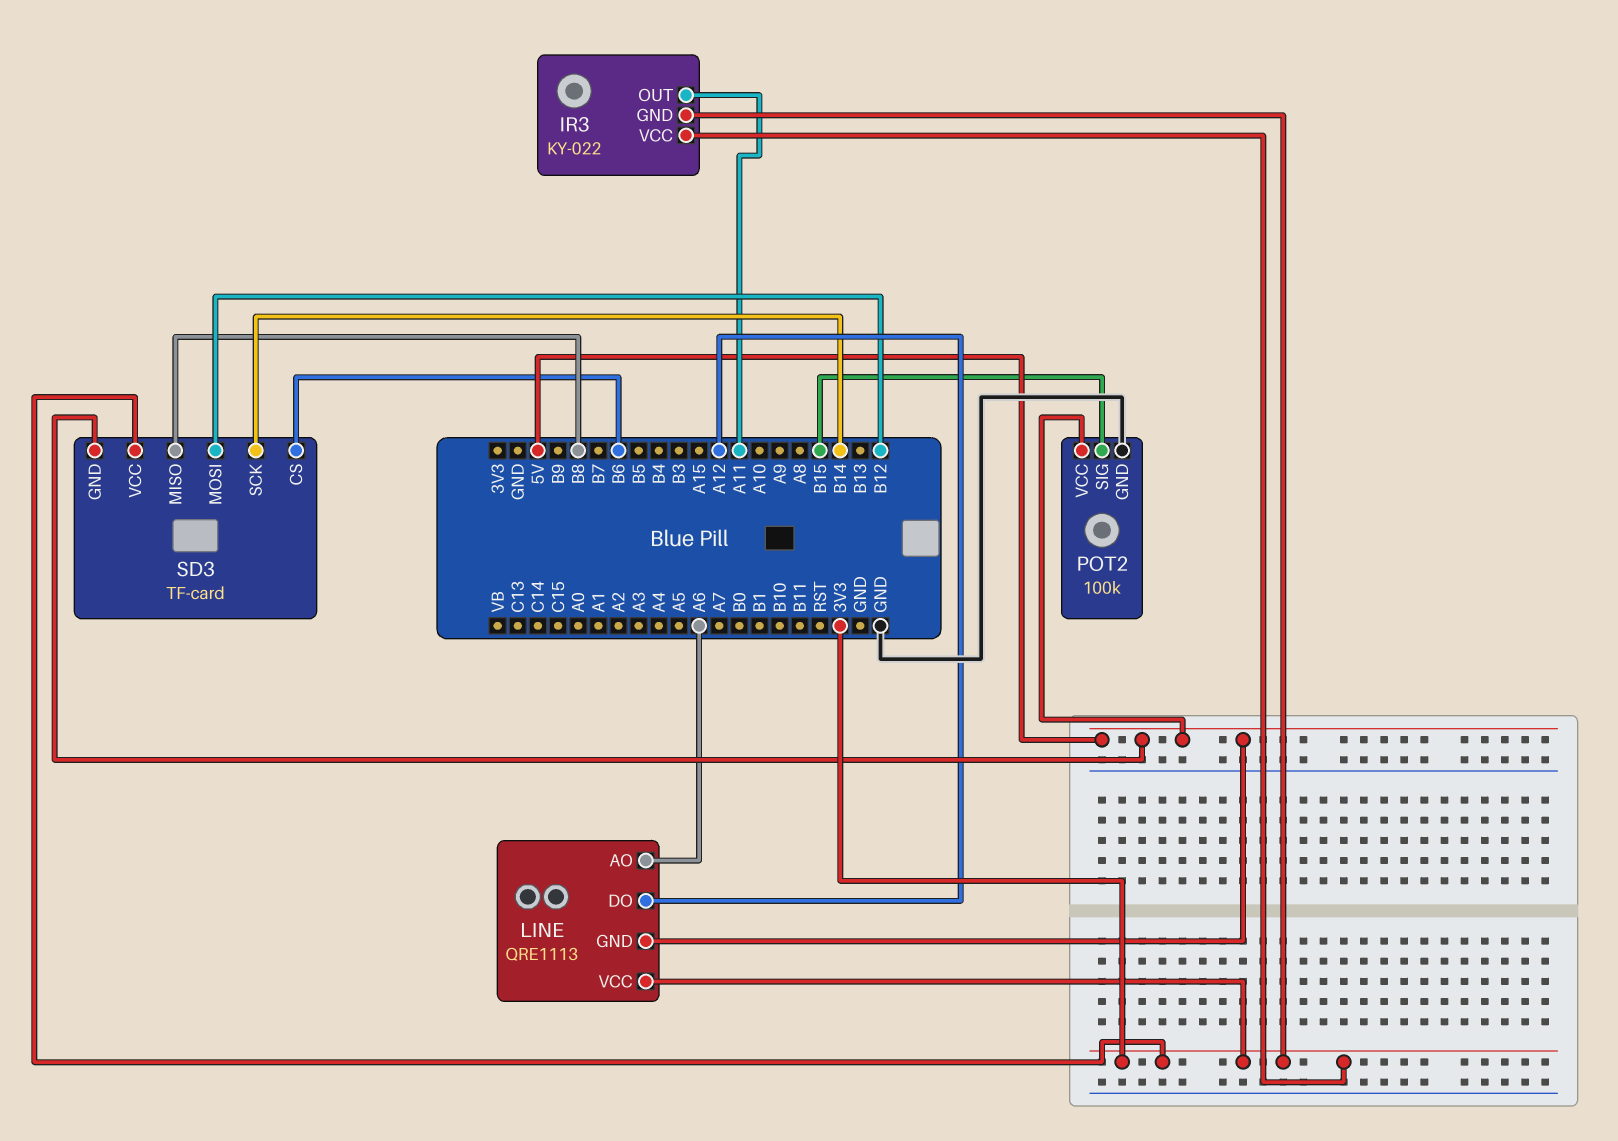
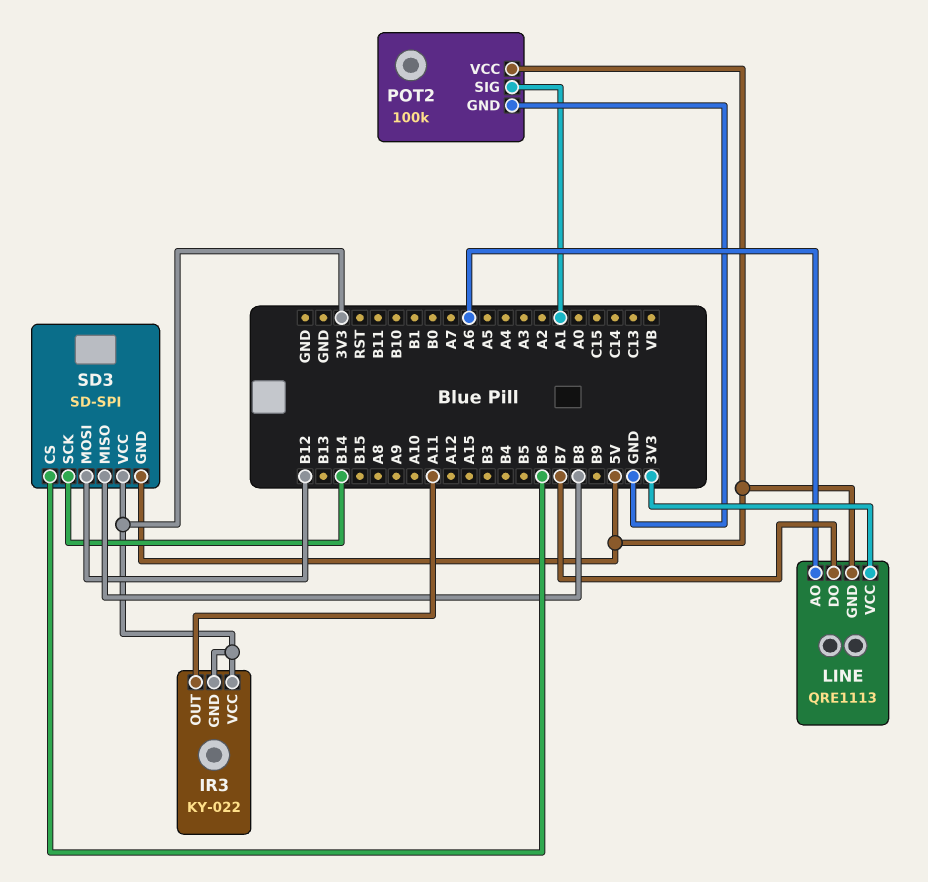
LINE pin DO: A12 -> B7
POT2 pin SIG: B15 -> A1
SD3: TF-card -> SD-SPI

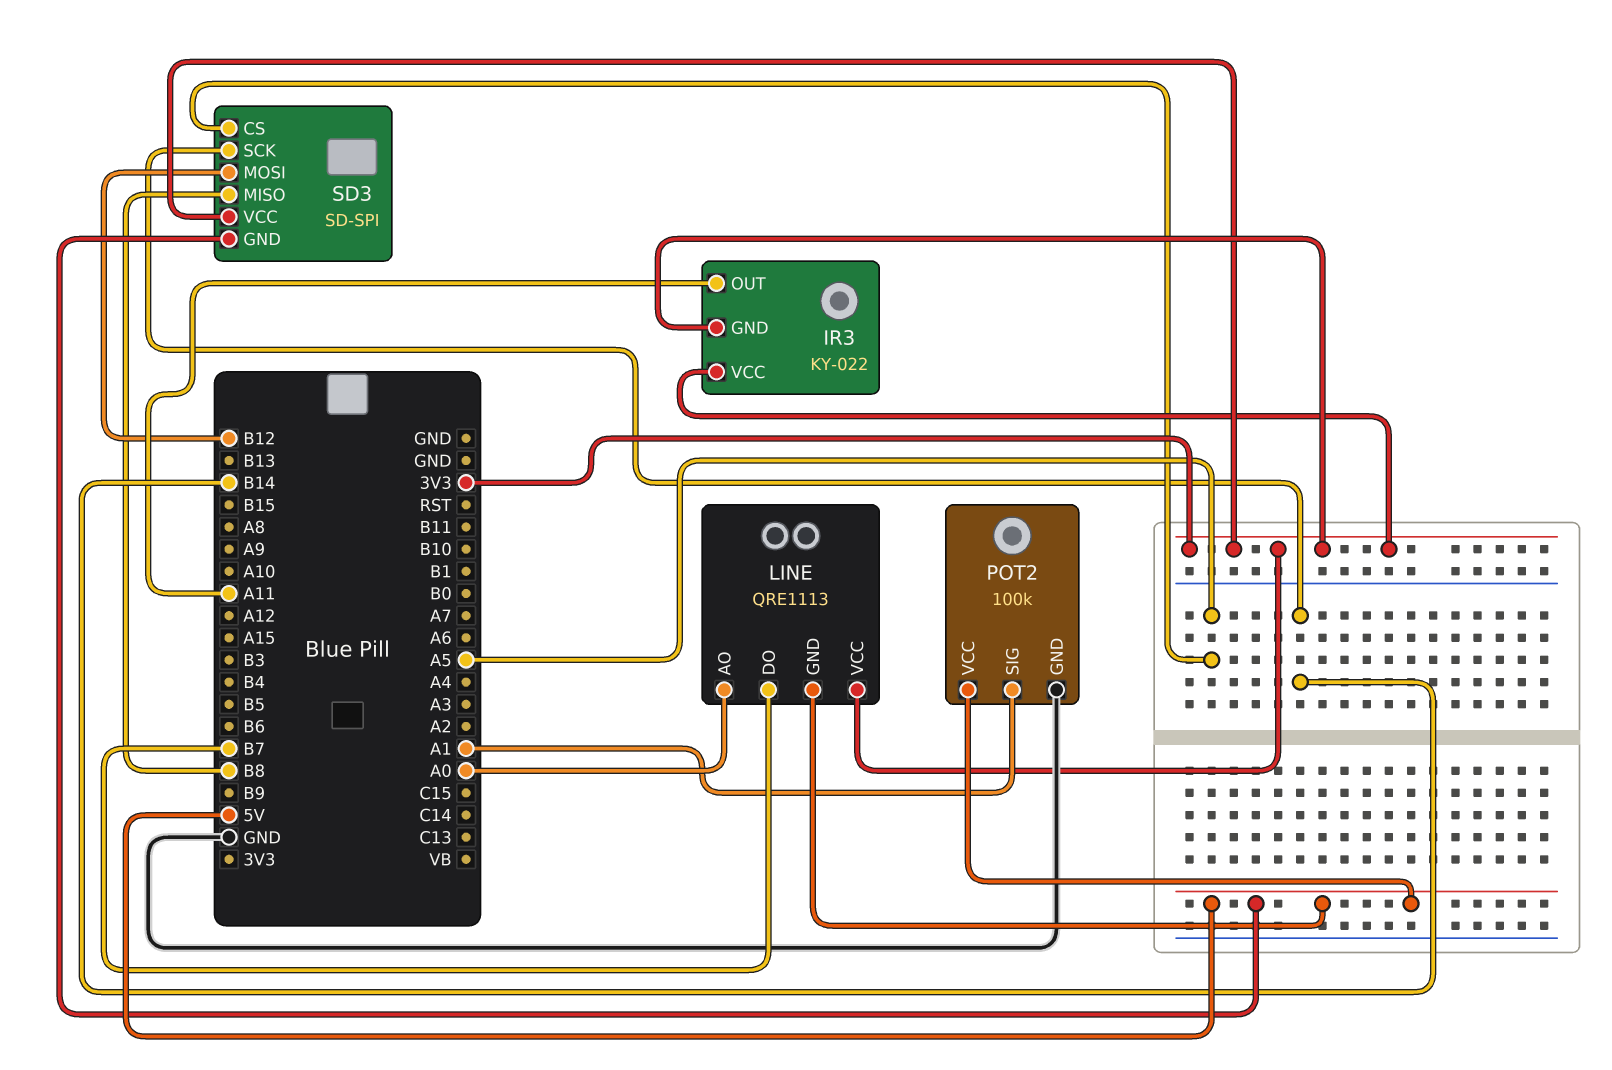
LINE pin AO: A6 -> A0
SD3 pin CS: B6 -> A5

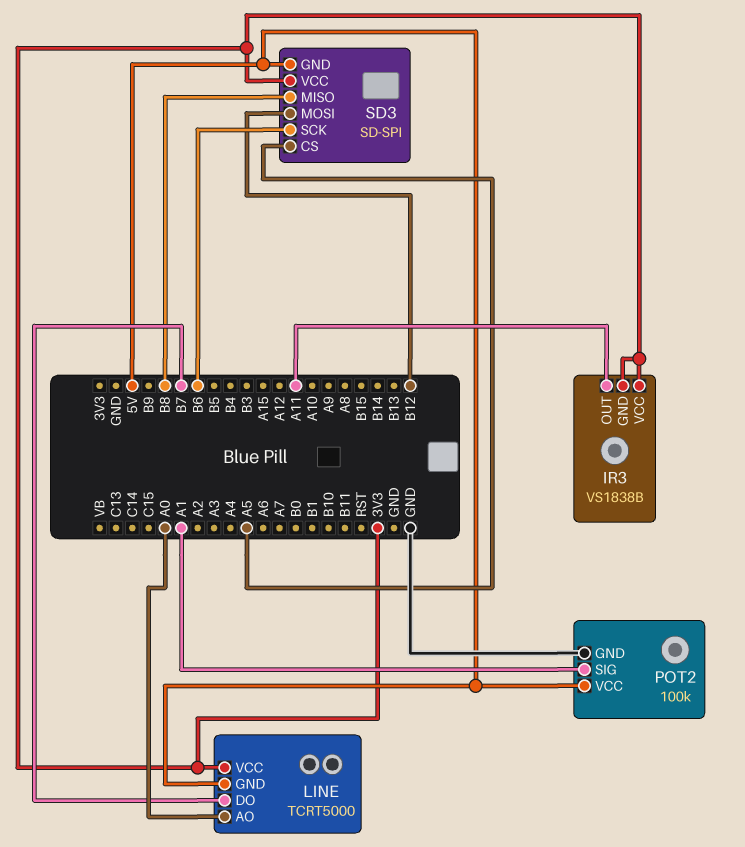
IR3: KY-022 -> VS1838B
LINE: QRE1113 -> TCRT5000
SD3 pin SCK: B14 -> B6

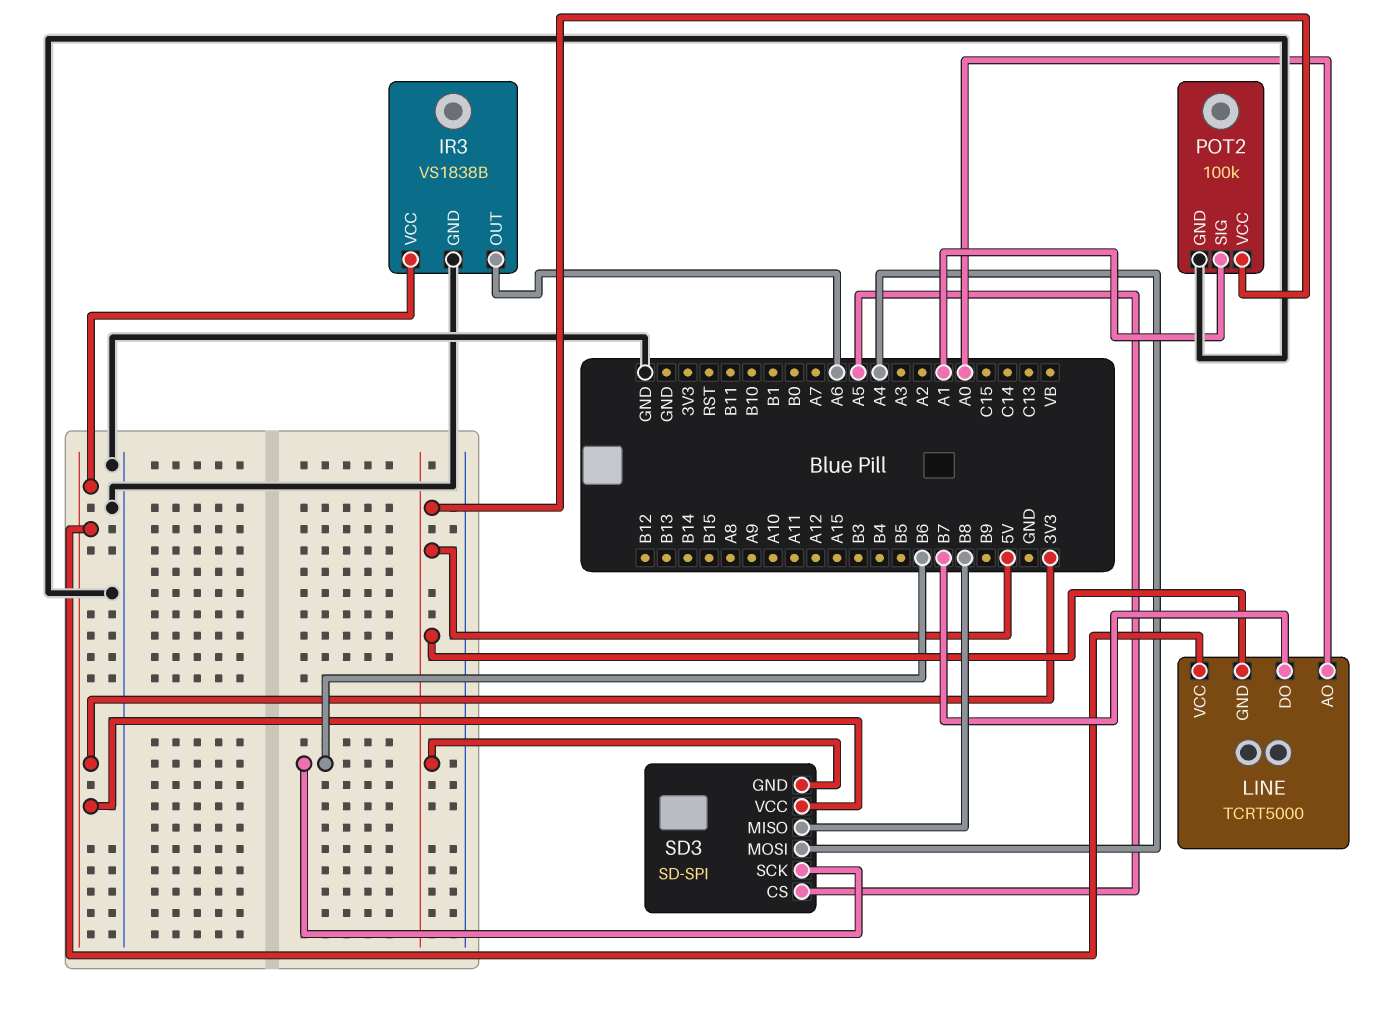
IR3 pin GND: 3V3 -> GND
IR3 pin OUT: A11 -> A6
SD3 pin MOSI: B12 -> A4

